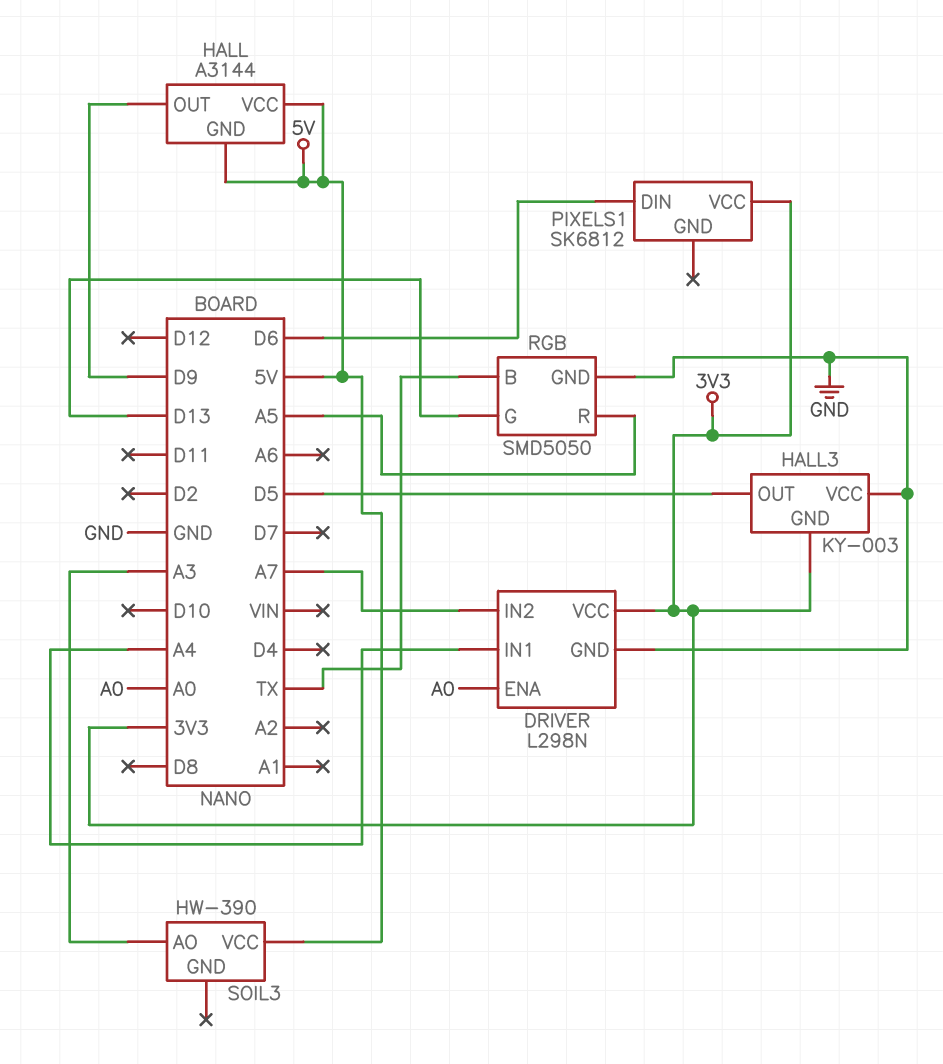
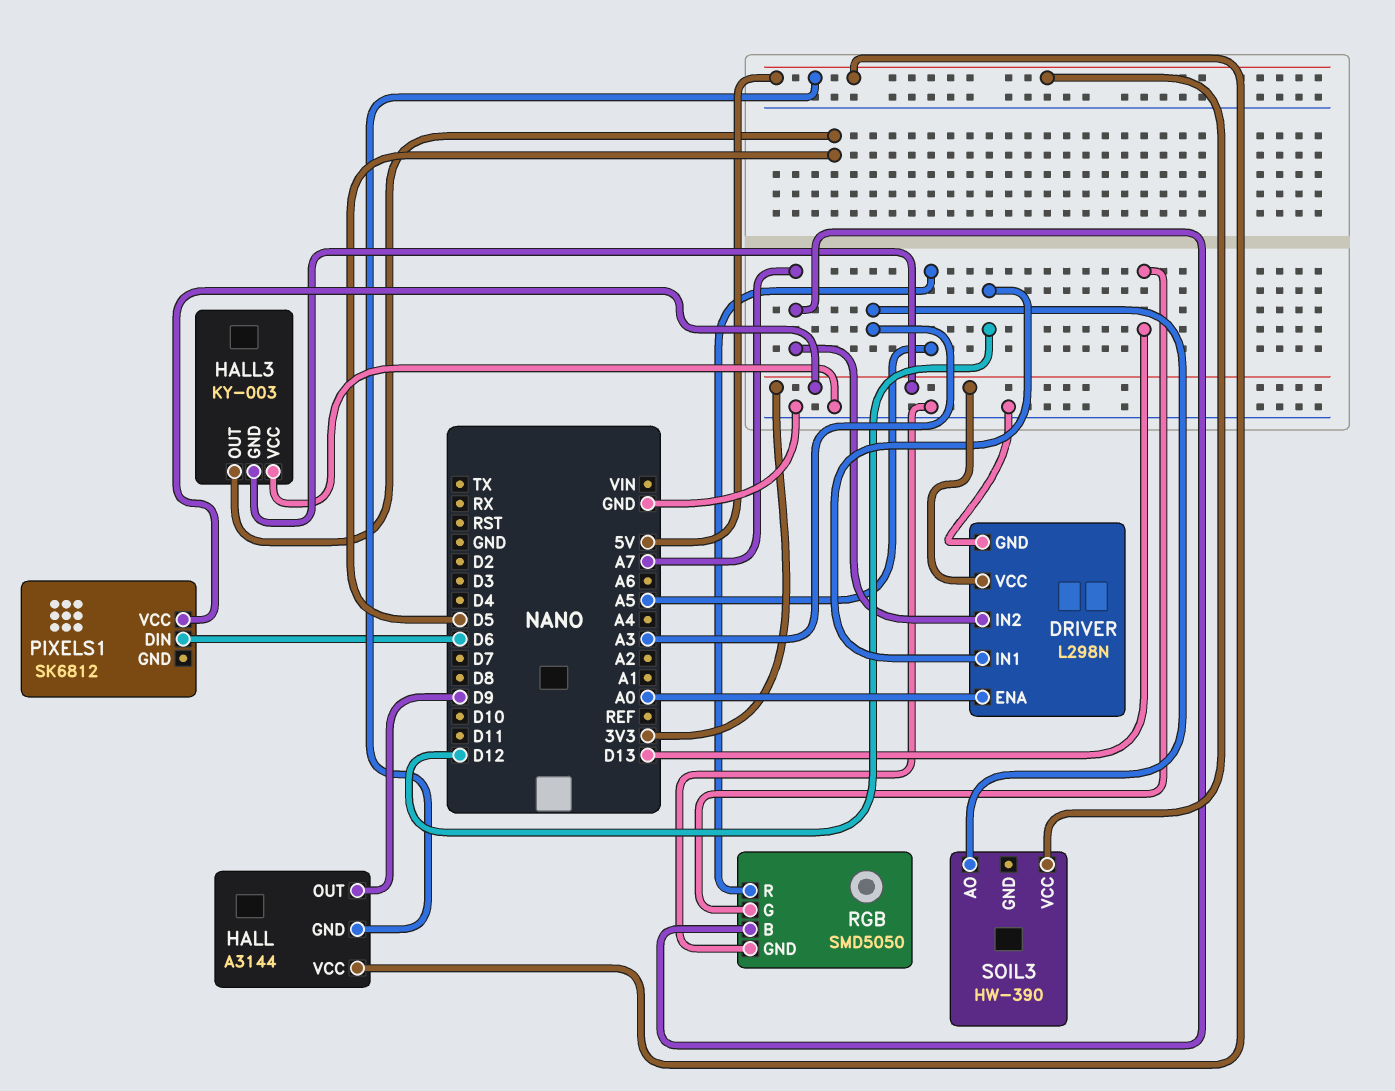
DRIVER pin IN1: A4 -> D12
RGB pin B: TX -> A7

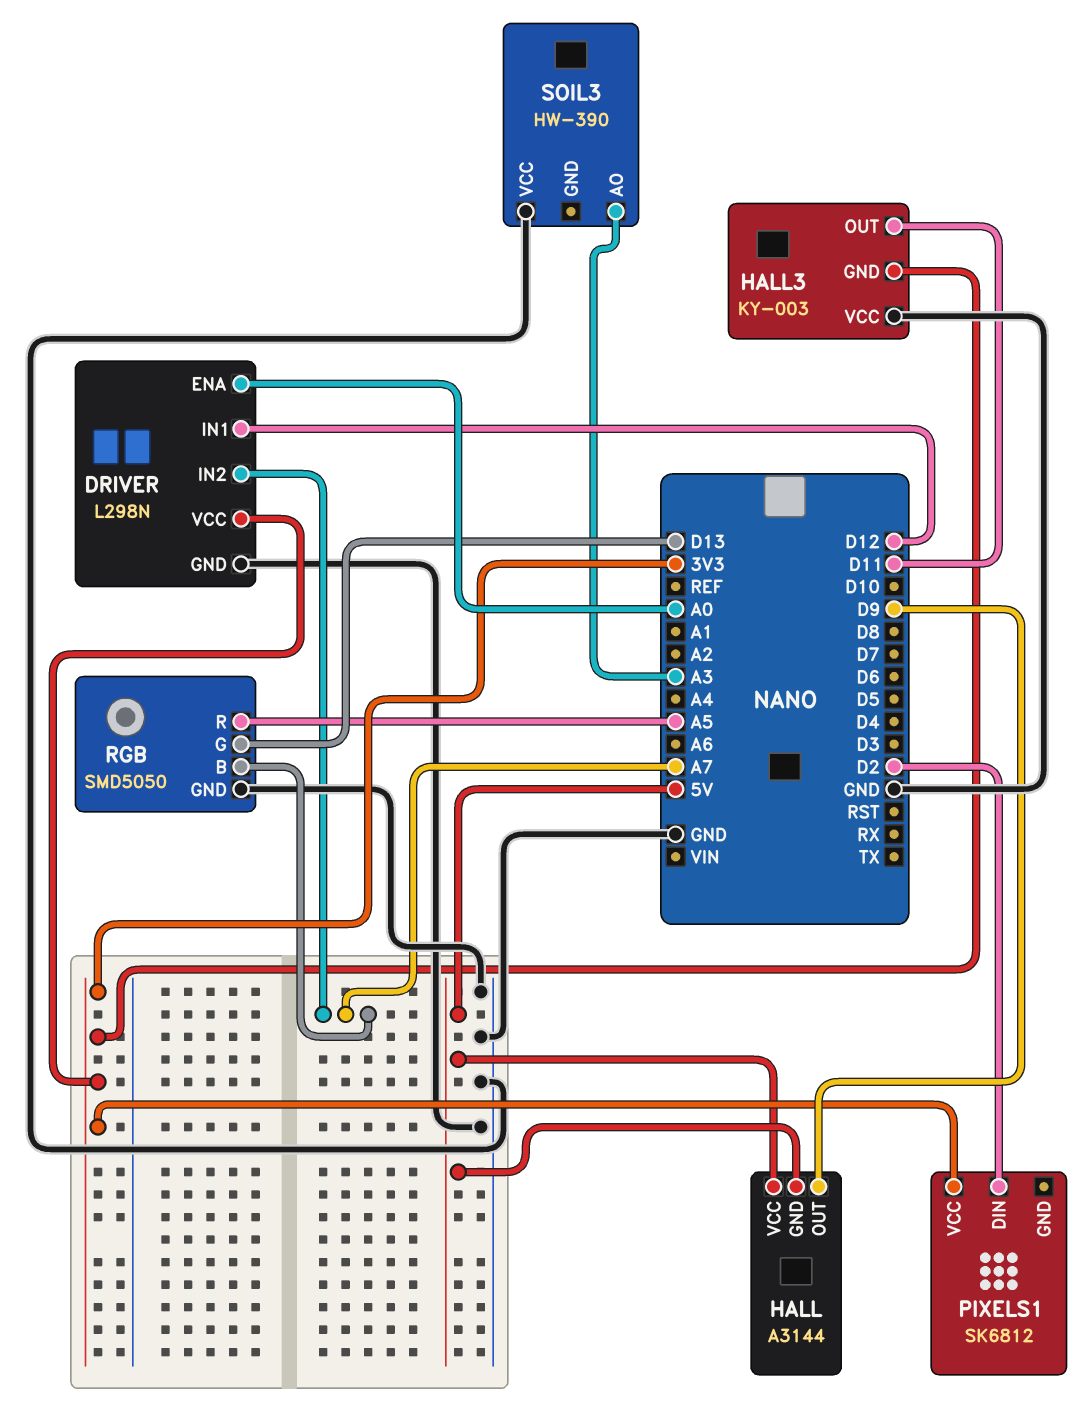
HALL3 pin OUT: D5 -> D11
PIXELS1 pin DIN: D6 -> D2
SOIL3 pin VCC: 5V -> GND

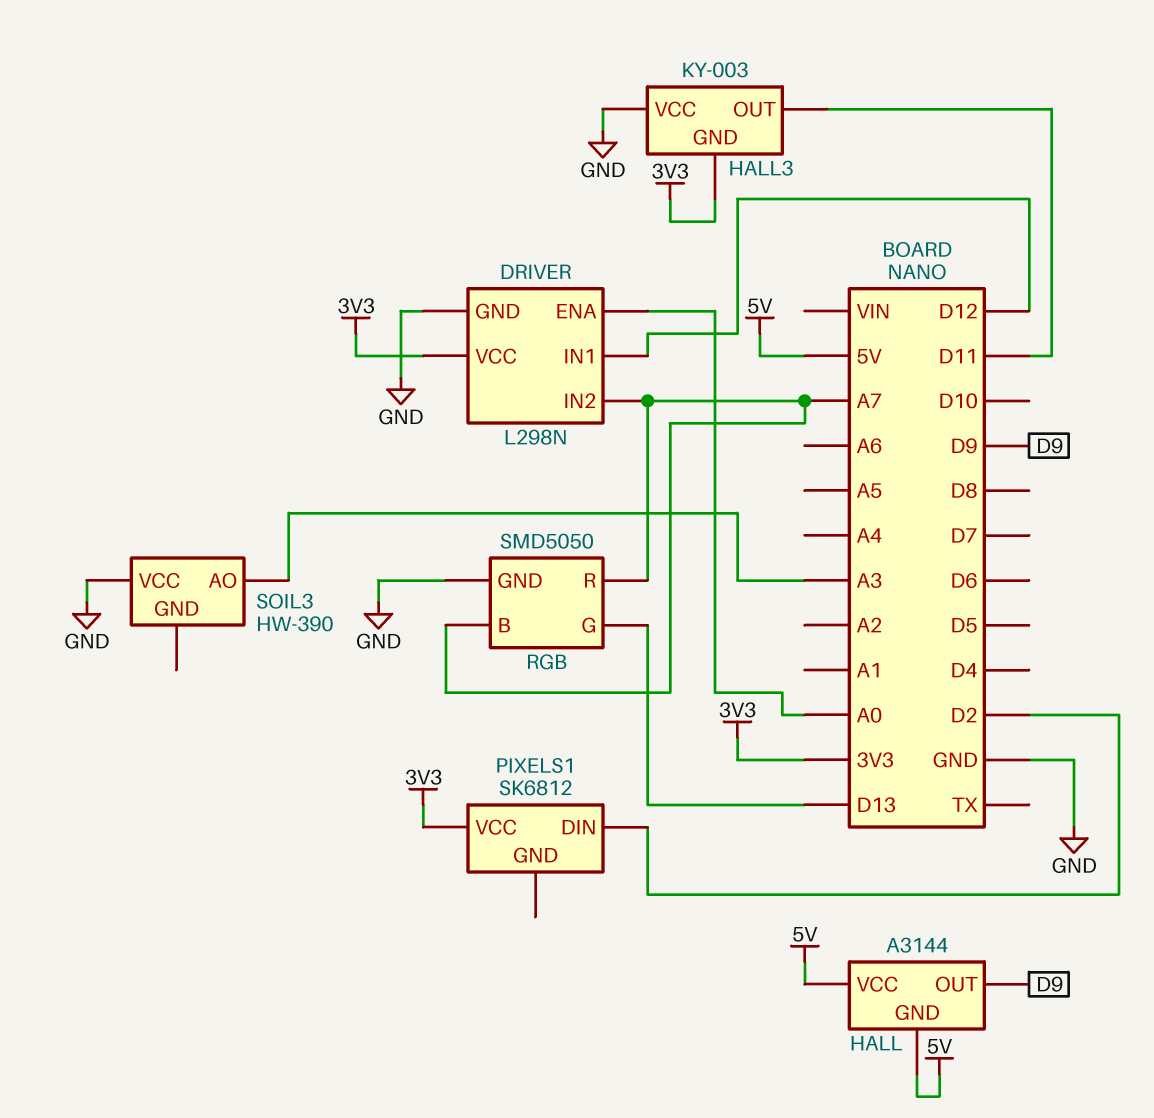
RGB pin R: A5 -> A7

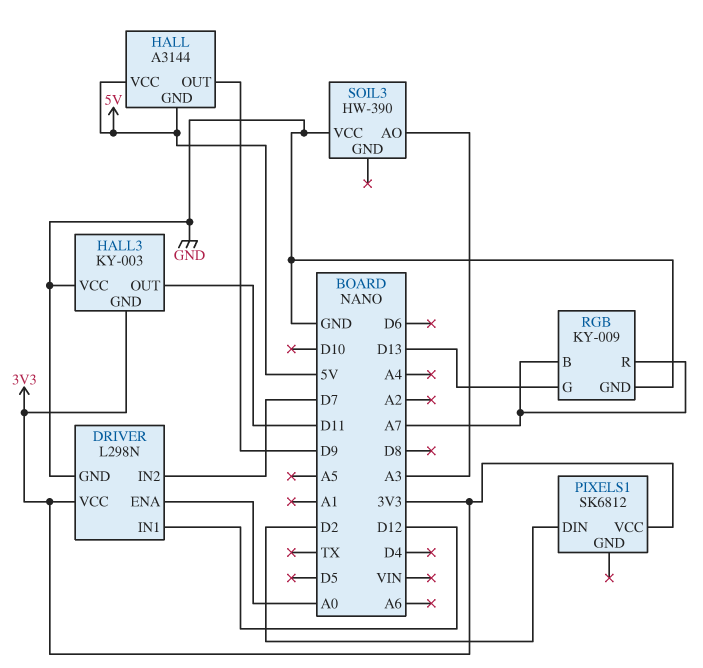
DRIVER pin IN2: A7 -> D7
RGB: SMD5050 -> KY-009

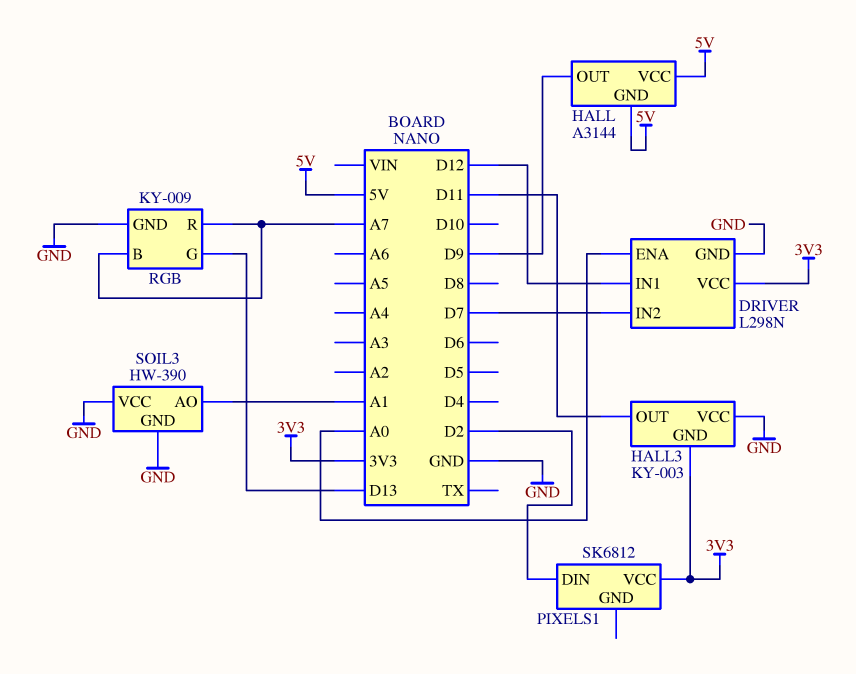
SOIL3 pin AO: A3 -> A1
SOIL3 pin GND: none -> GND

